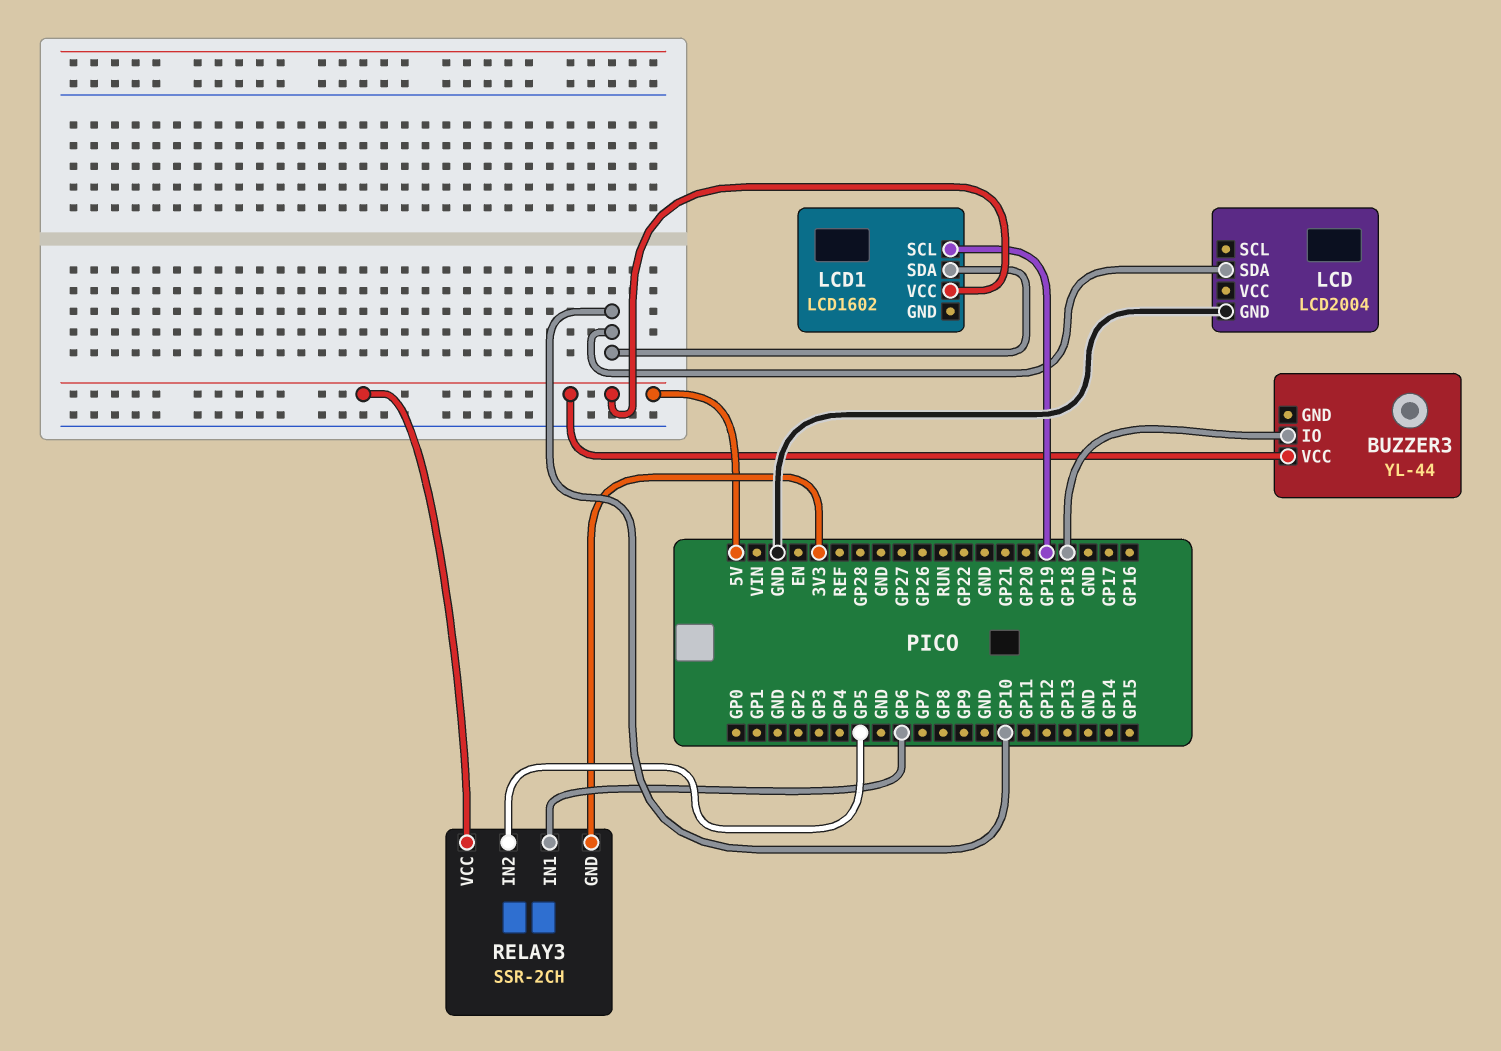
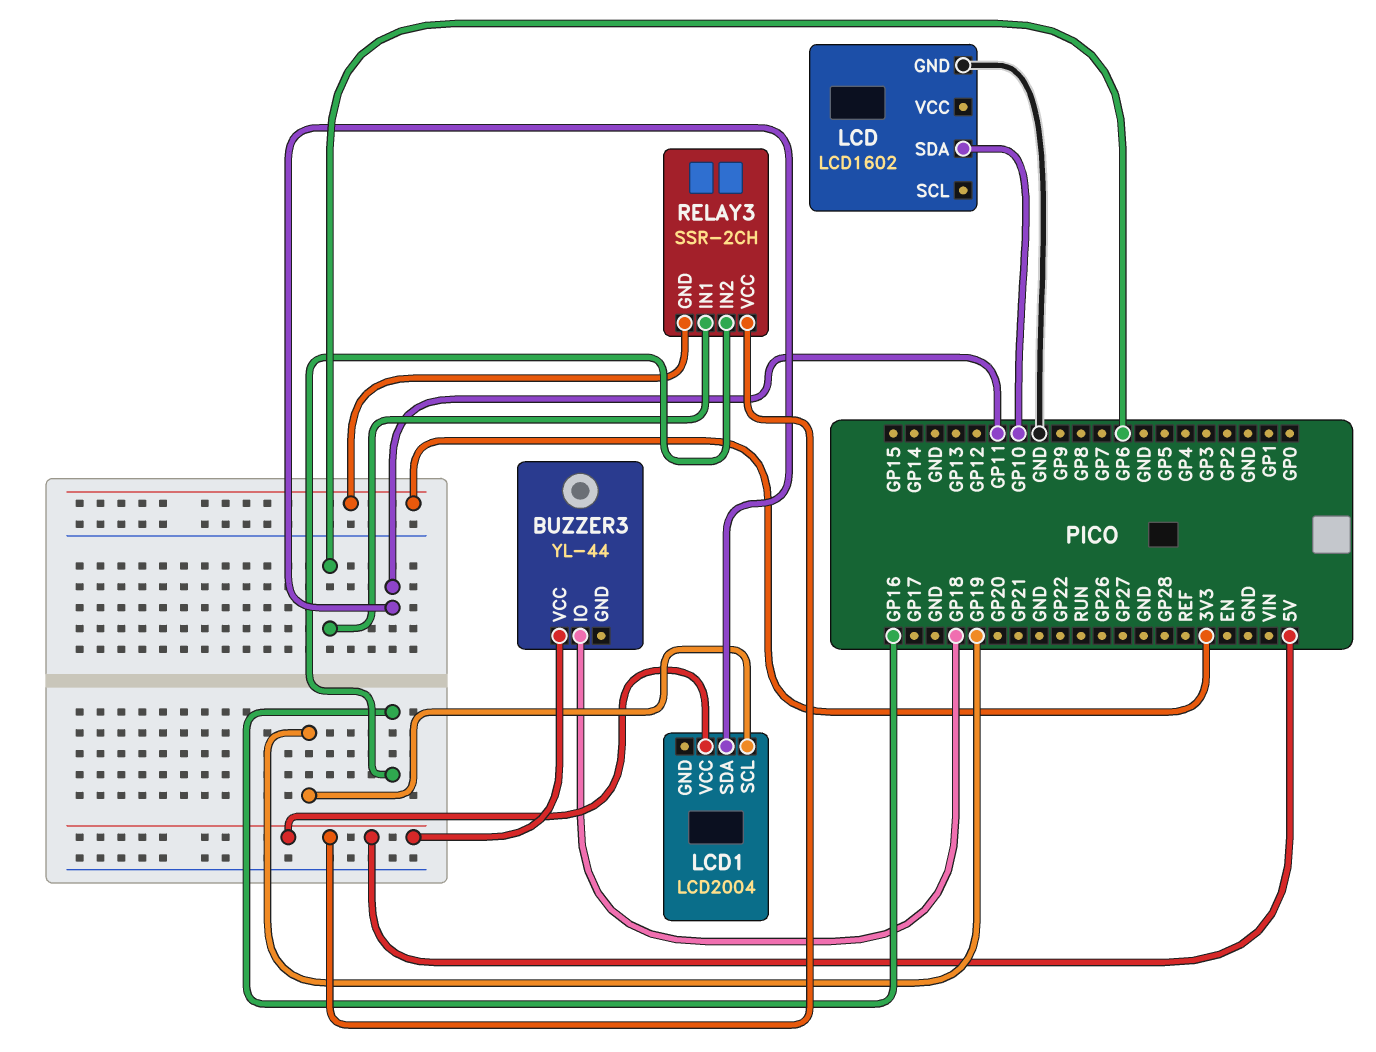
LCD: LCD2004 -> LCD1602
LCD1: LCD1602 -> LCD2004
LCD1 pin SDA: GP10 -> GP11
RELAY3 pin IN2: GP5 -> GP16

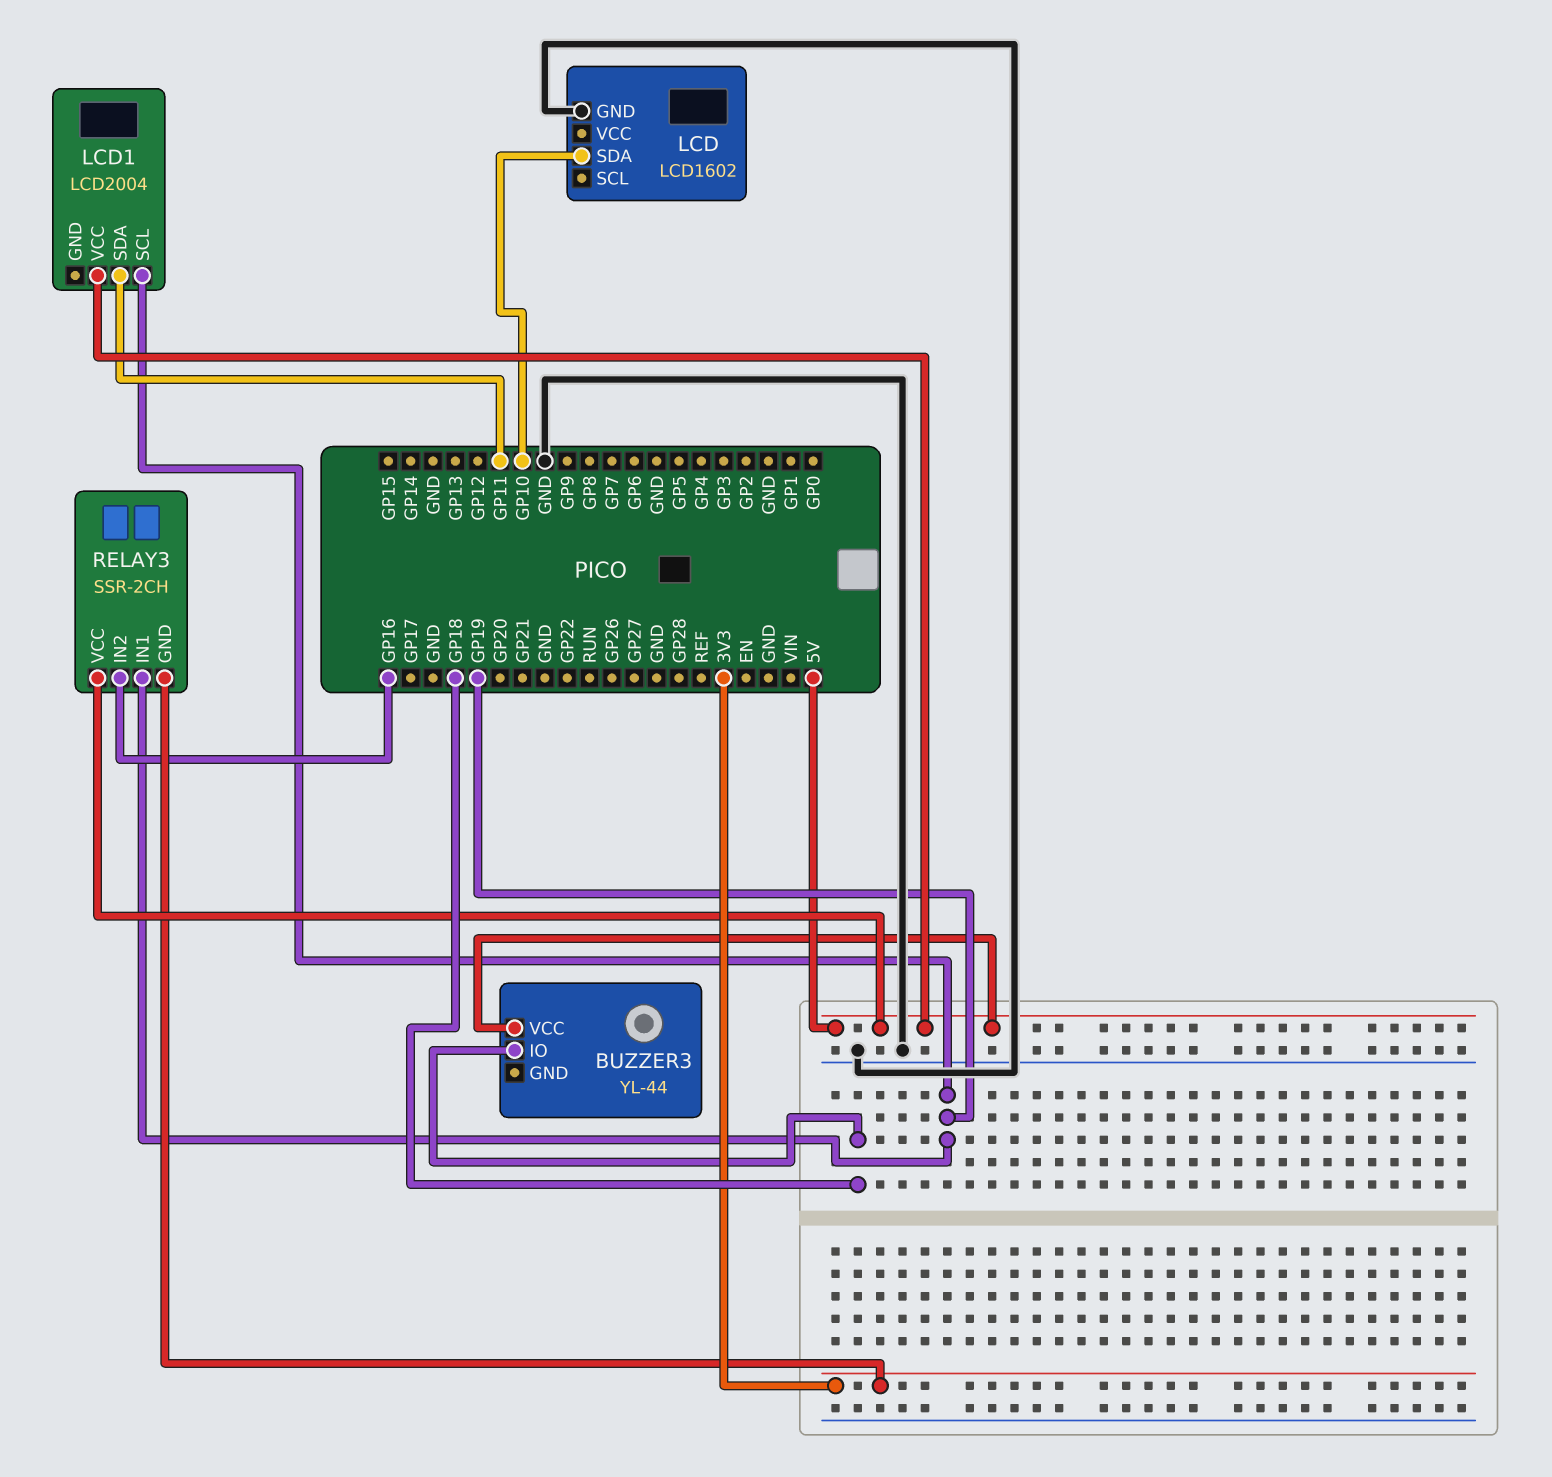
RELAY3 pin IN1: GP6 -> GP19

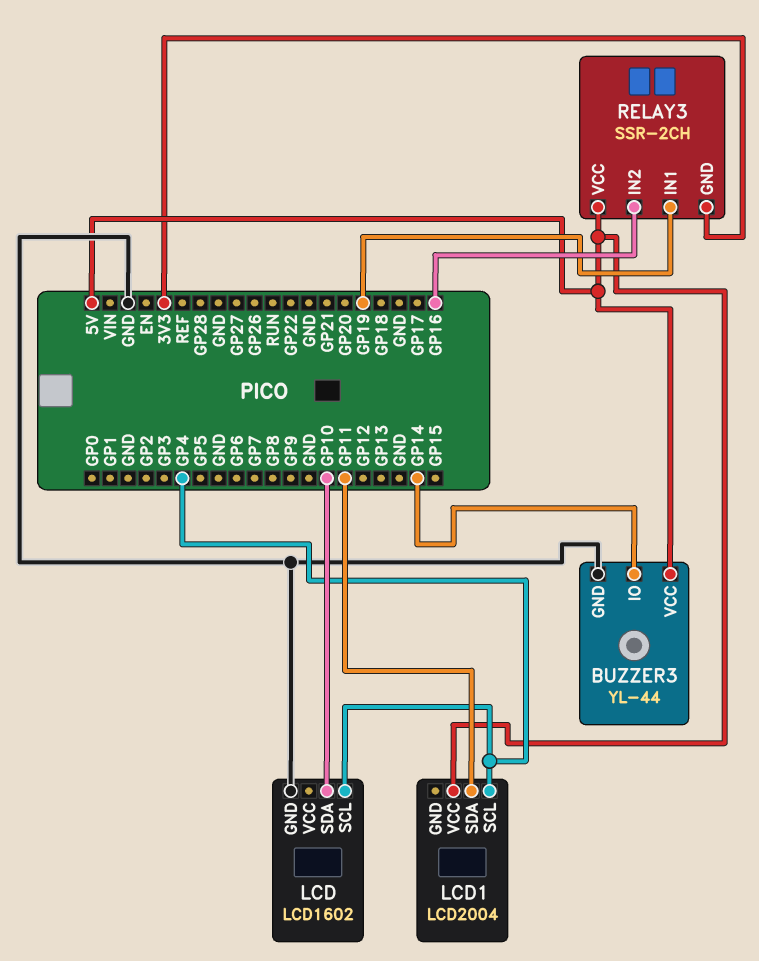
BUZZER3 pin GND: none -> GND
BUZZER3 pin IO: GP18 -> GP14
LCD pin SCL: none -> GP4
LCD1 pin SCL: GP19 -> GP4

